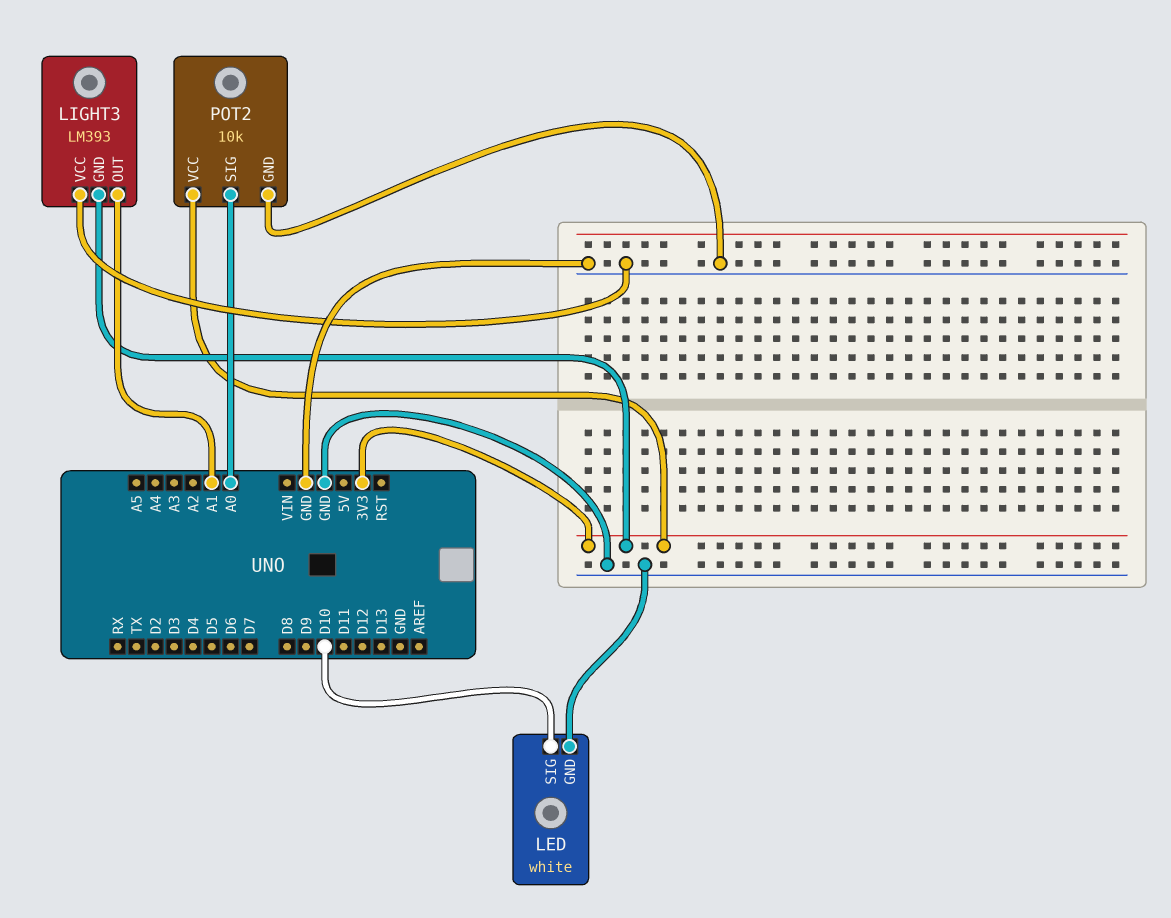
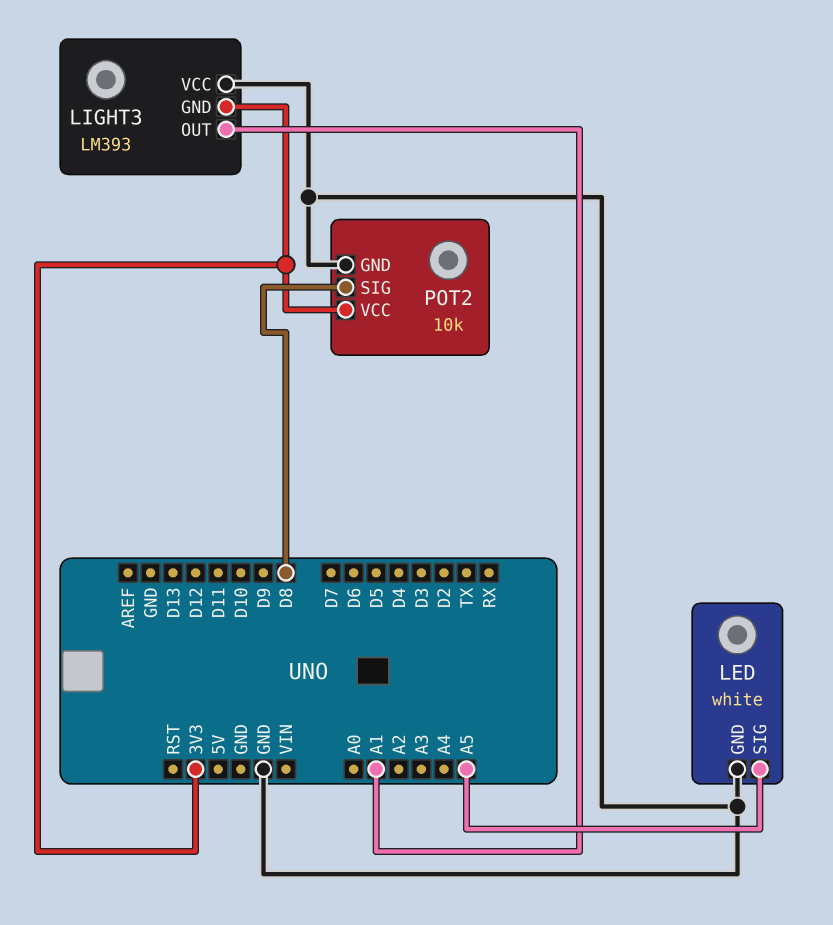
LED pin SIG: D10 -> A5
POT2 pin SIG: A0 -> D8

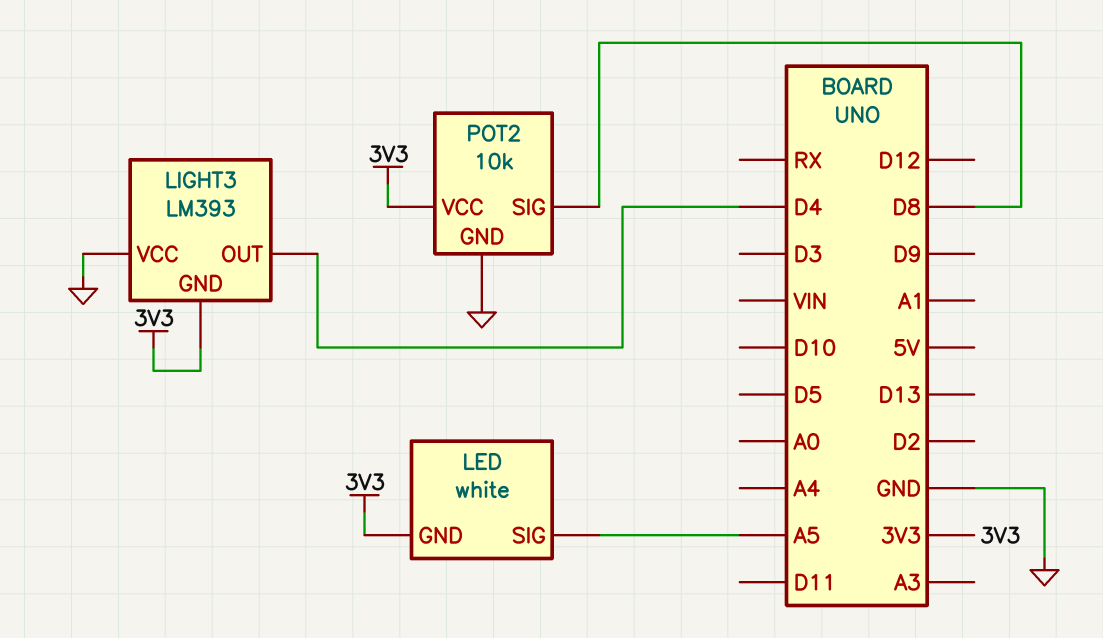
LED pin GND: GND -> 3V3
LIGHT3 pin OUT: A1 -> D4

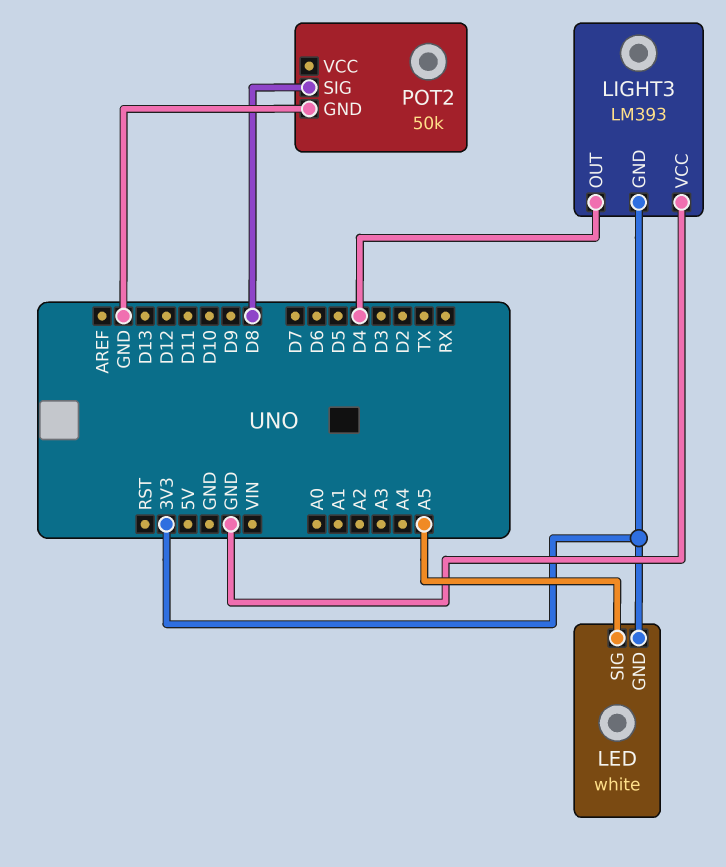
POT2: 10k -> 50k
POT2 pin VCC: 3V3 -> none

